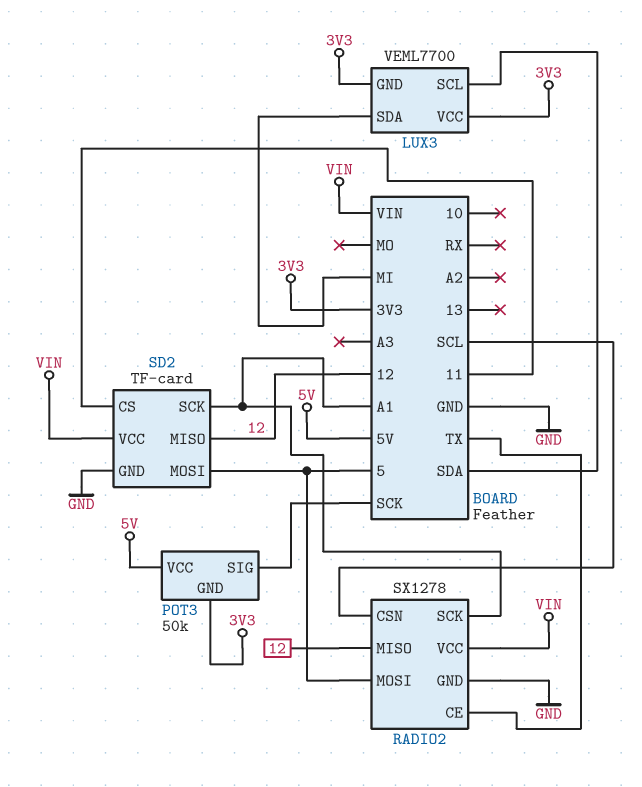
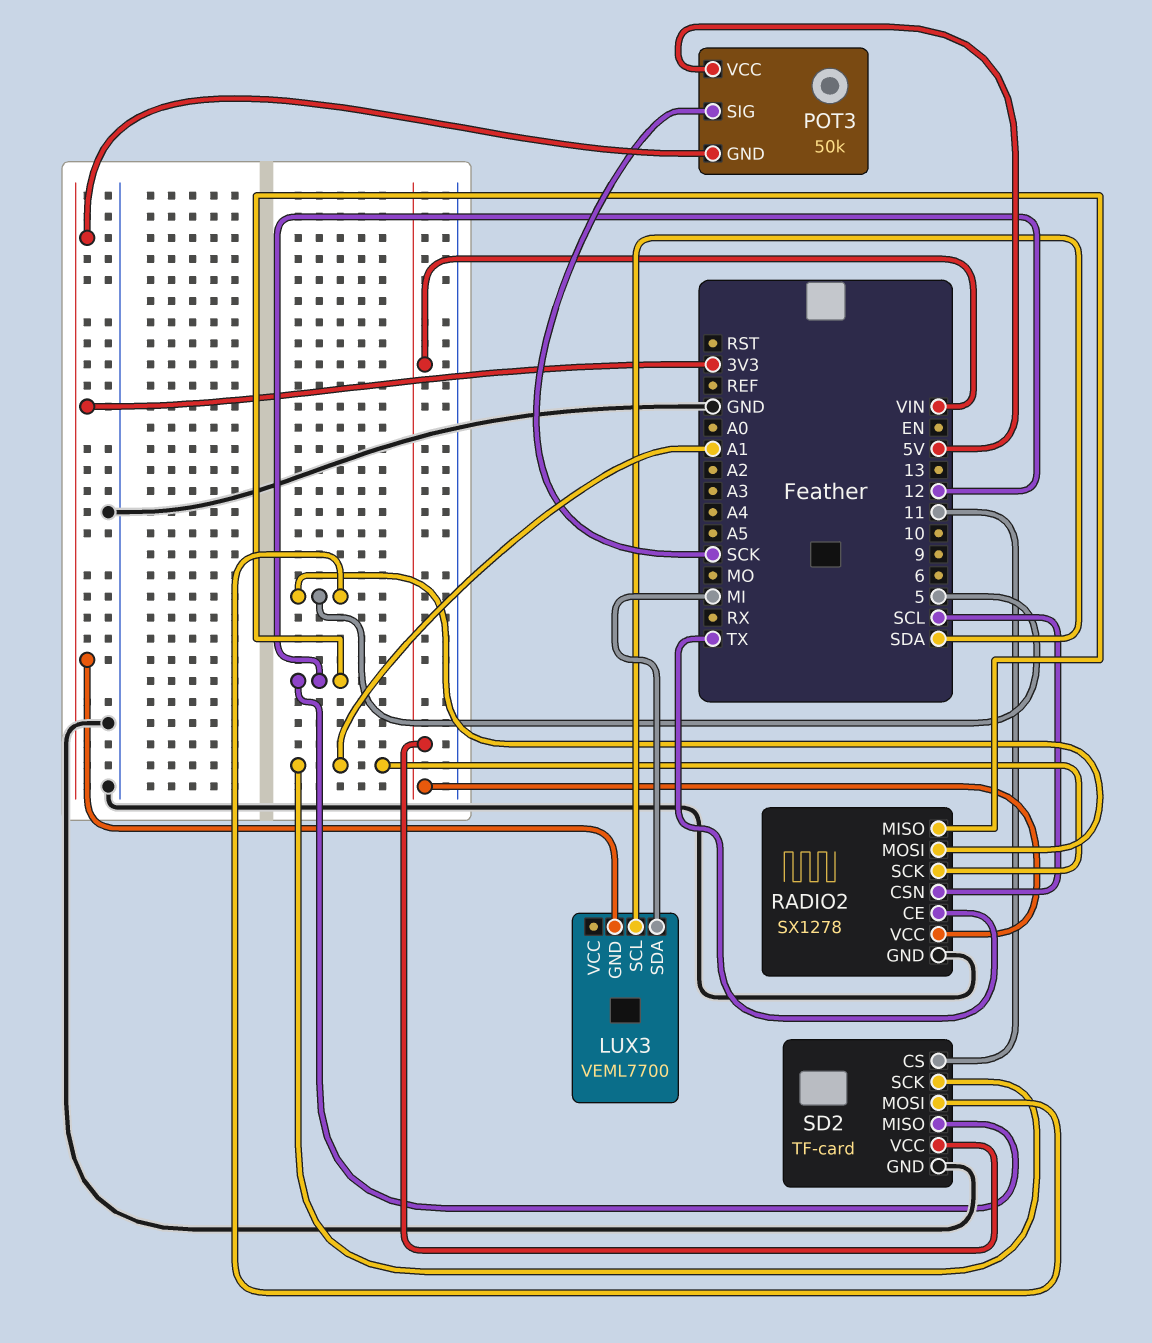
LUX3 pin VCC: 3V3 -> none

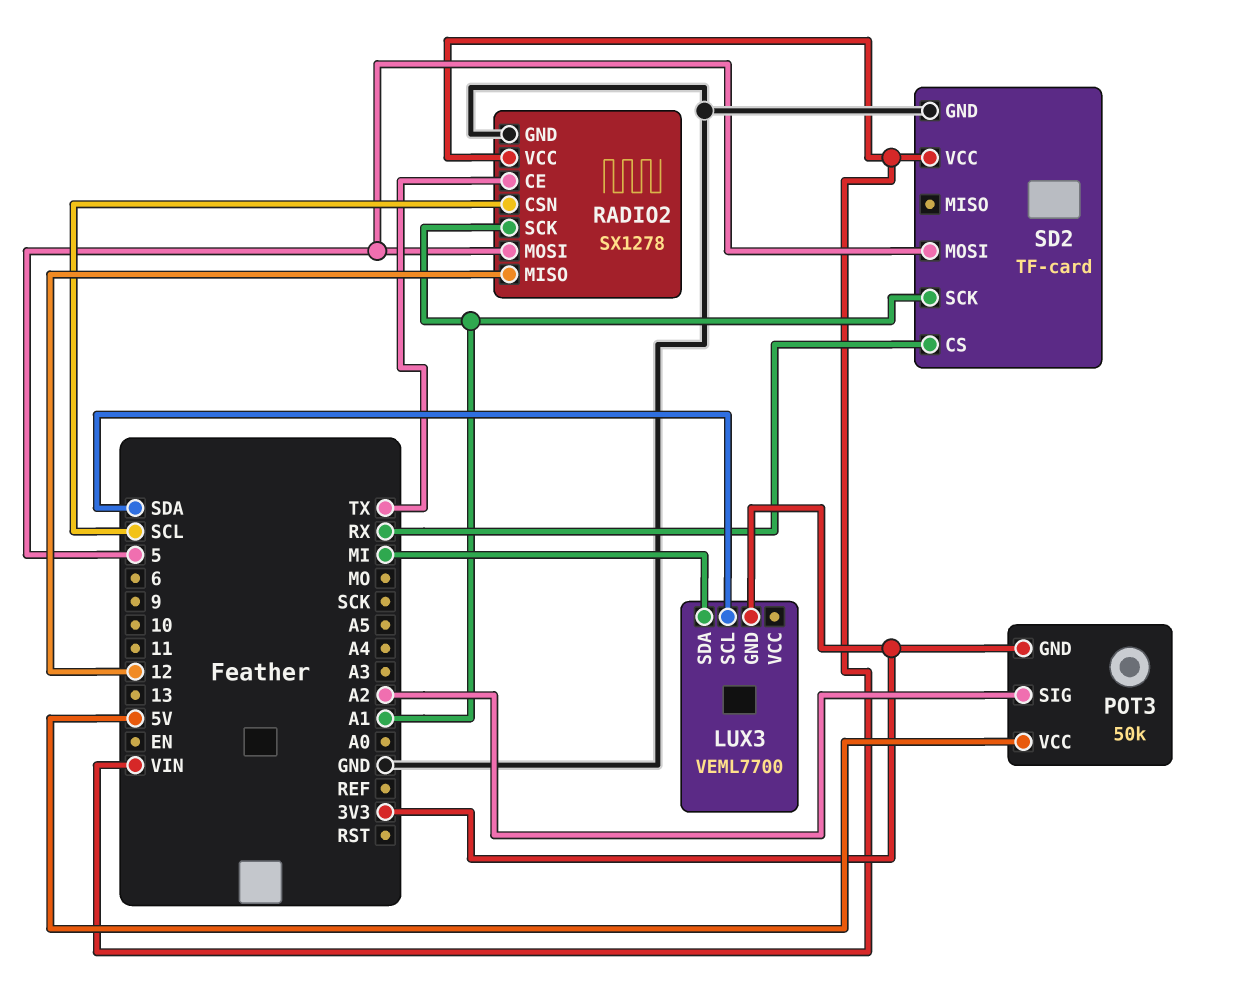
POT3 pin SIG: SCK -> A2
SD2 pin CS: 11 -> RX
SD2 pin MISO: 12 -> none

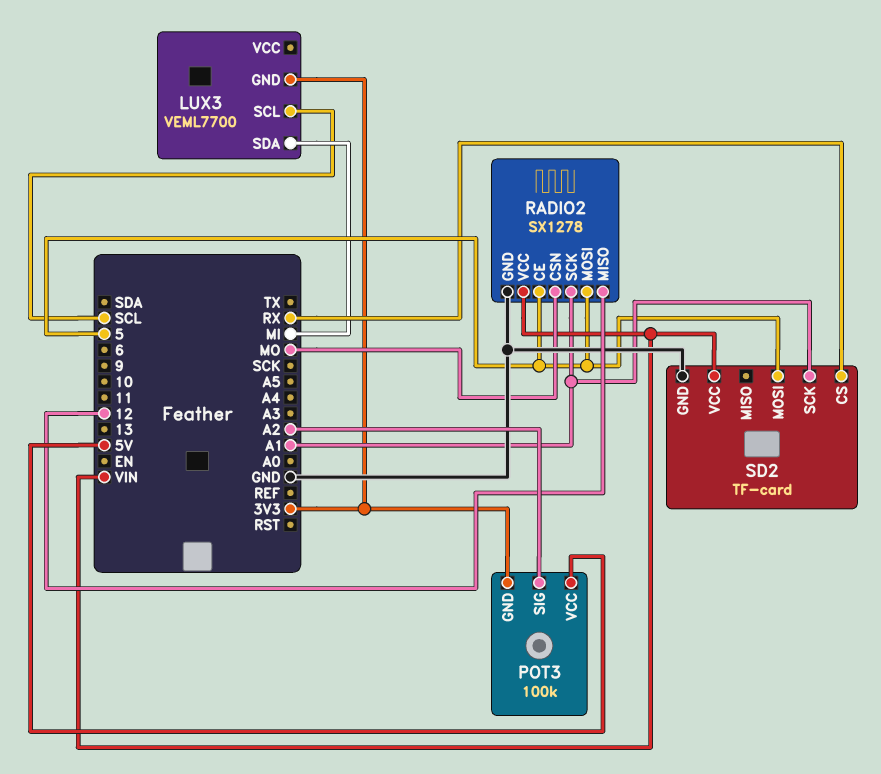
LUX3 pin SCL: SDA -> SCL
POT3: 50k -> 100k
RADIO2 pin CE: TX -> 5
RADIO2 pin CSN: SCL -> MO

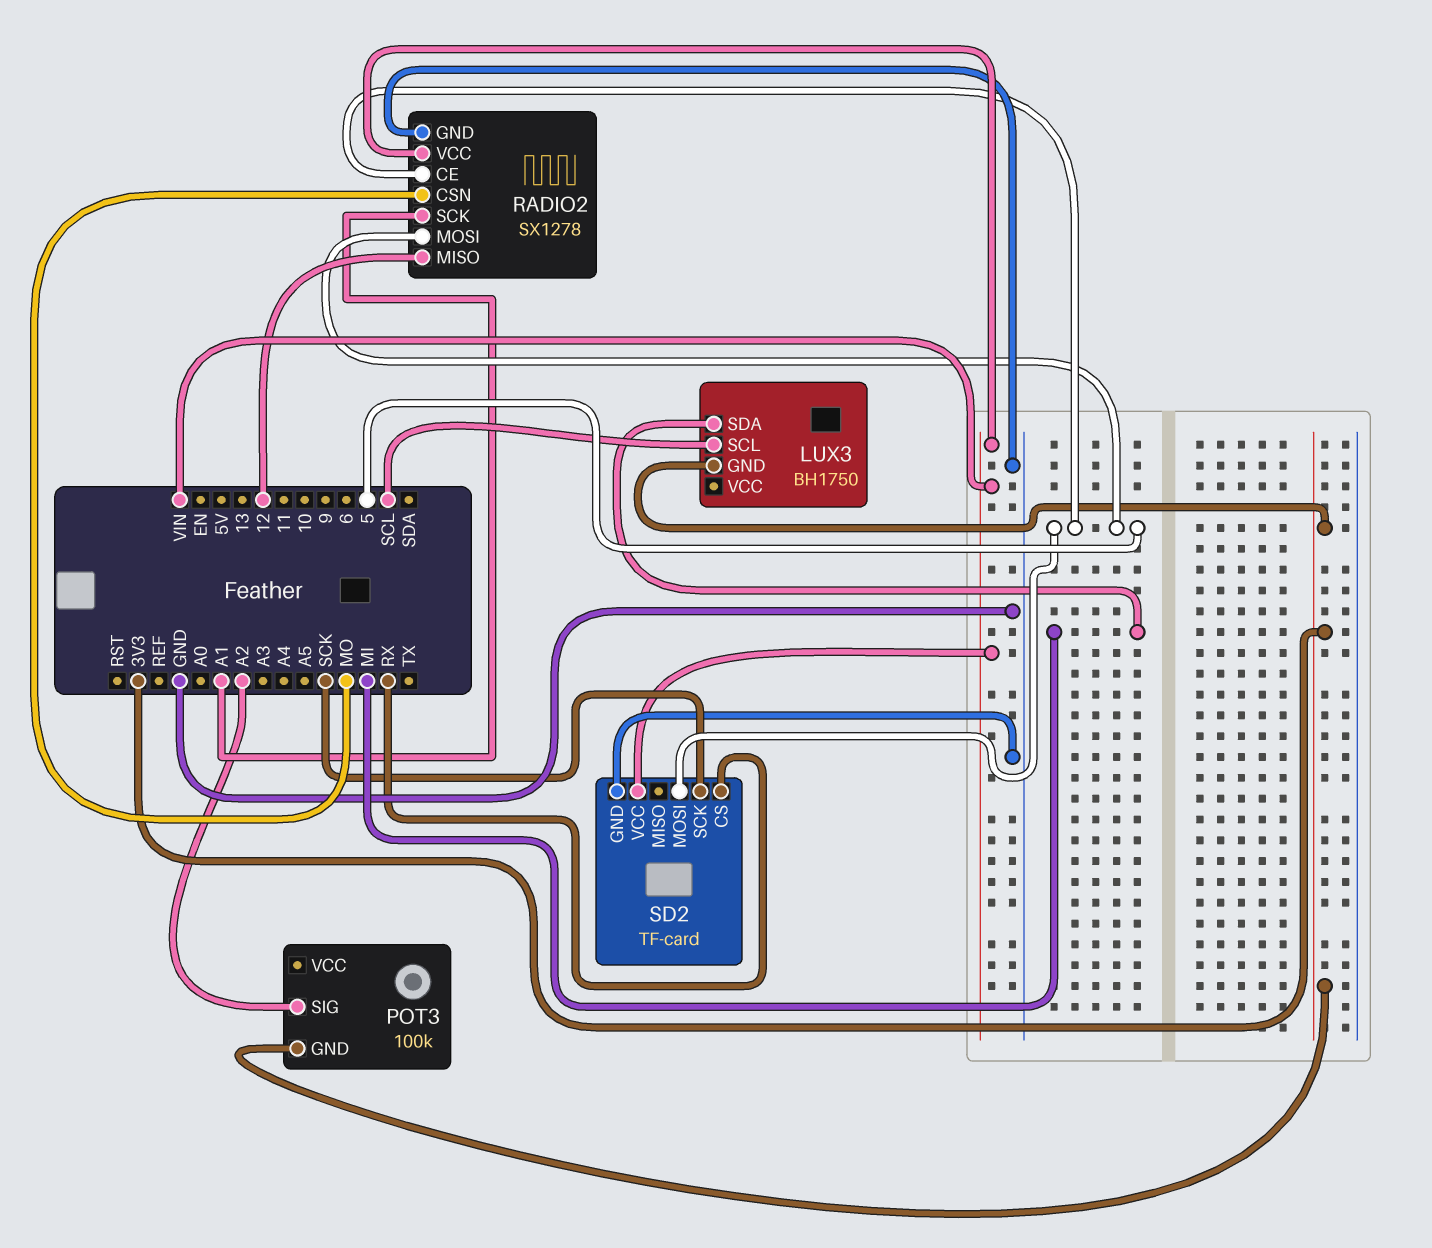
LUX3: VEML7700 -> BH1750
POT3 pin VCC: 5V -> none
SD2 pin SCK: A1 -> SCK

